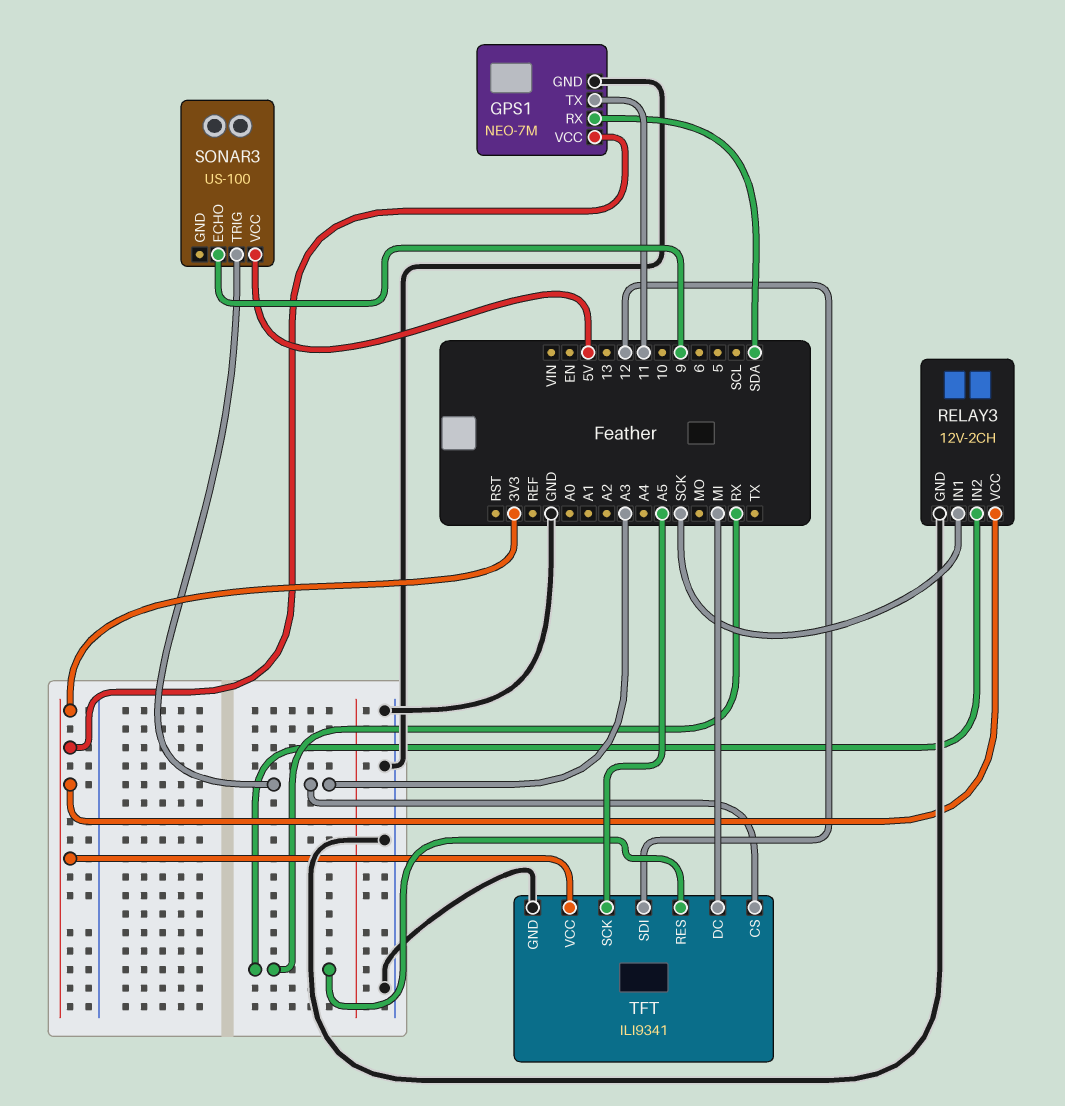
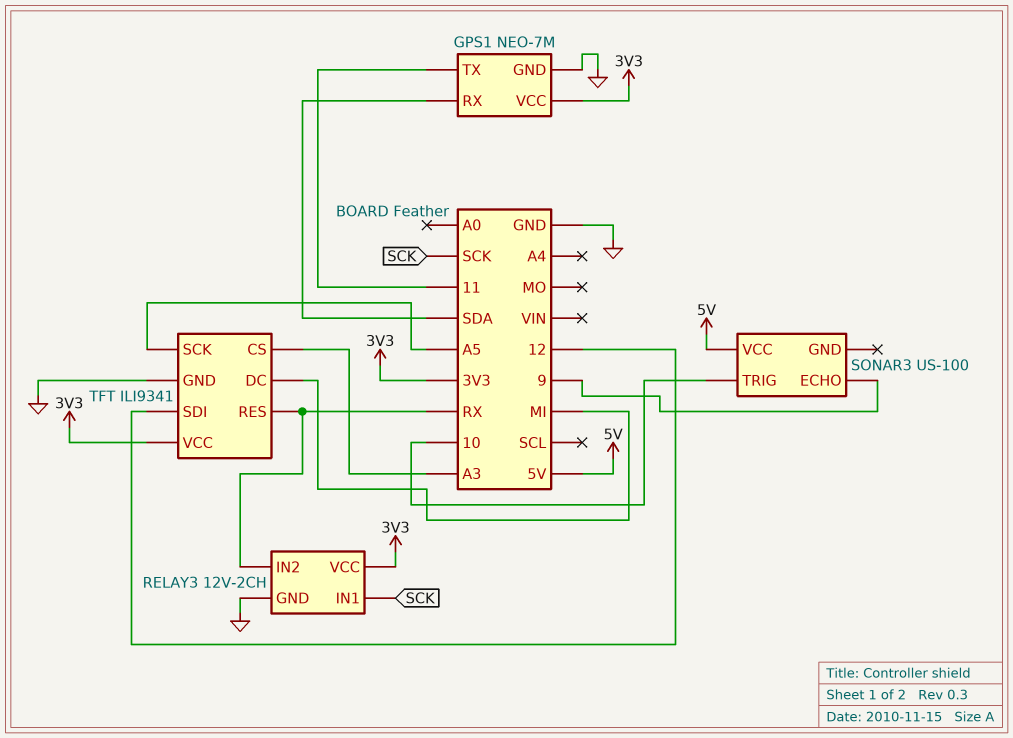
SONAR3 pin TRIG: A3 -> 10

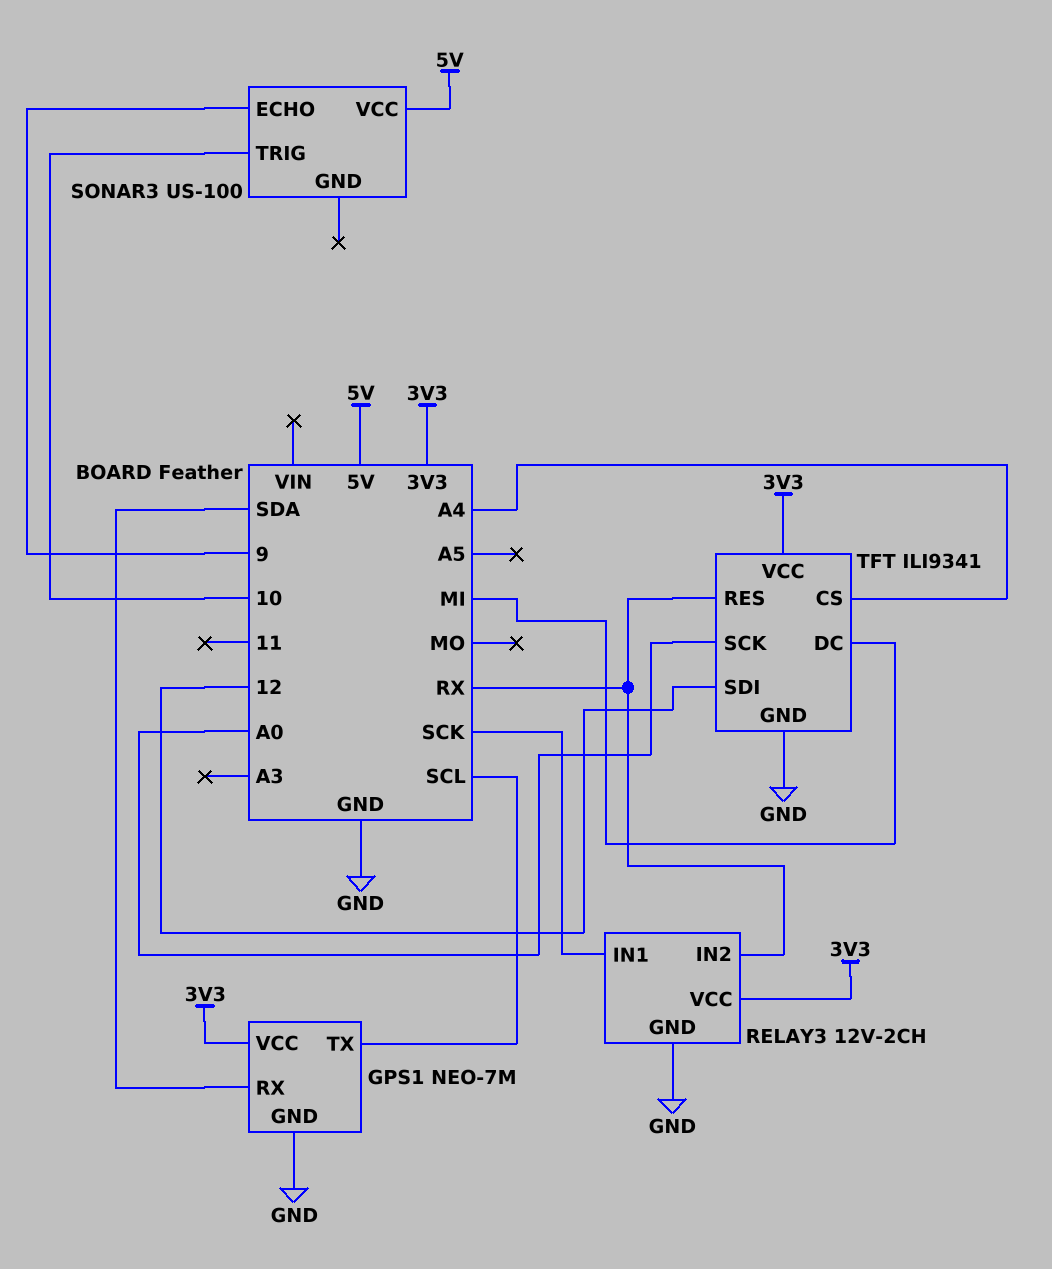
GPS1 pin TX: 11 -> SCL
TFT pin CS: A3 -> A4
TFT pin SCK: A5 -> A0

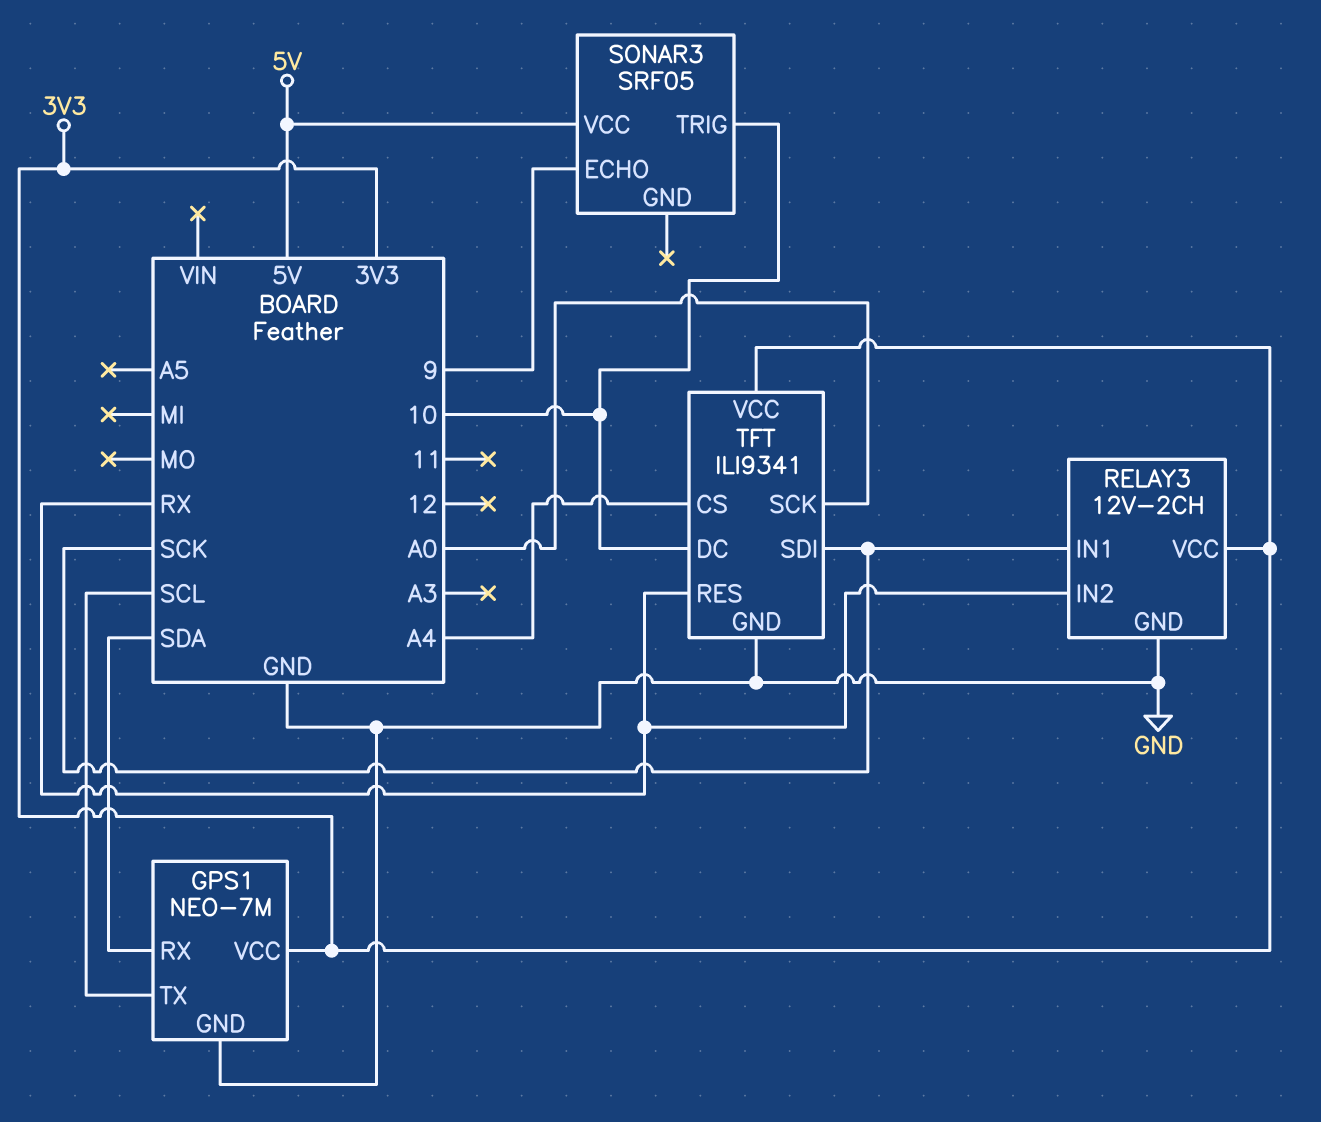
SONAR3: US-100 -> SRF05
TFT pin DC: MI -> 10
TFT pin SDI: 12 -> SCK

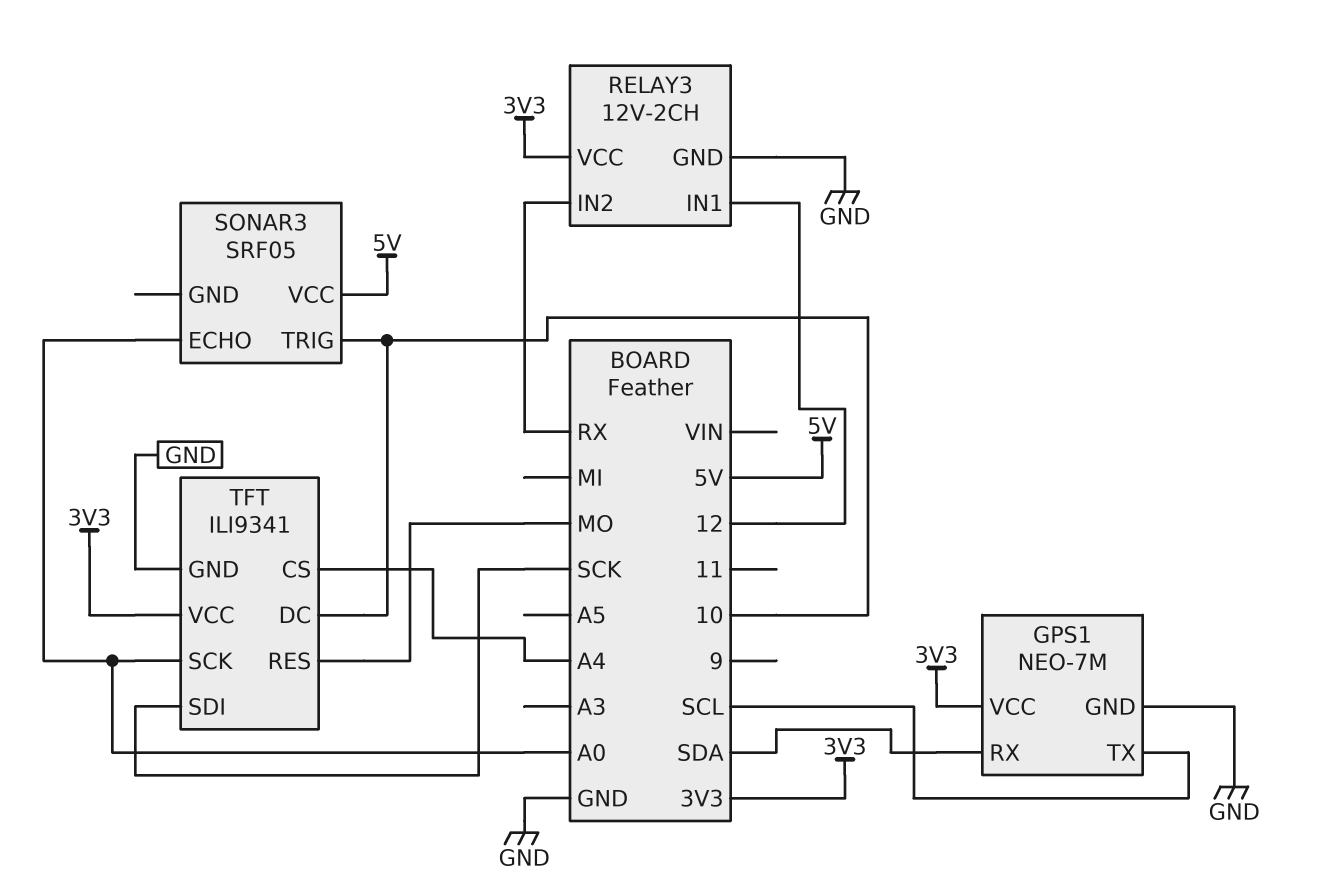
RELAY3 pin IN1: SCK -> 12
SONAR3 pin ECHO: 9 -> A0
TFT pin RES: RX -> MO

